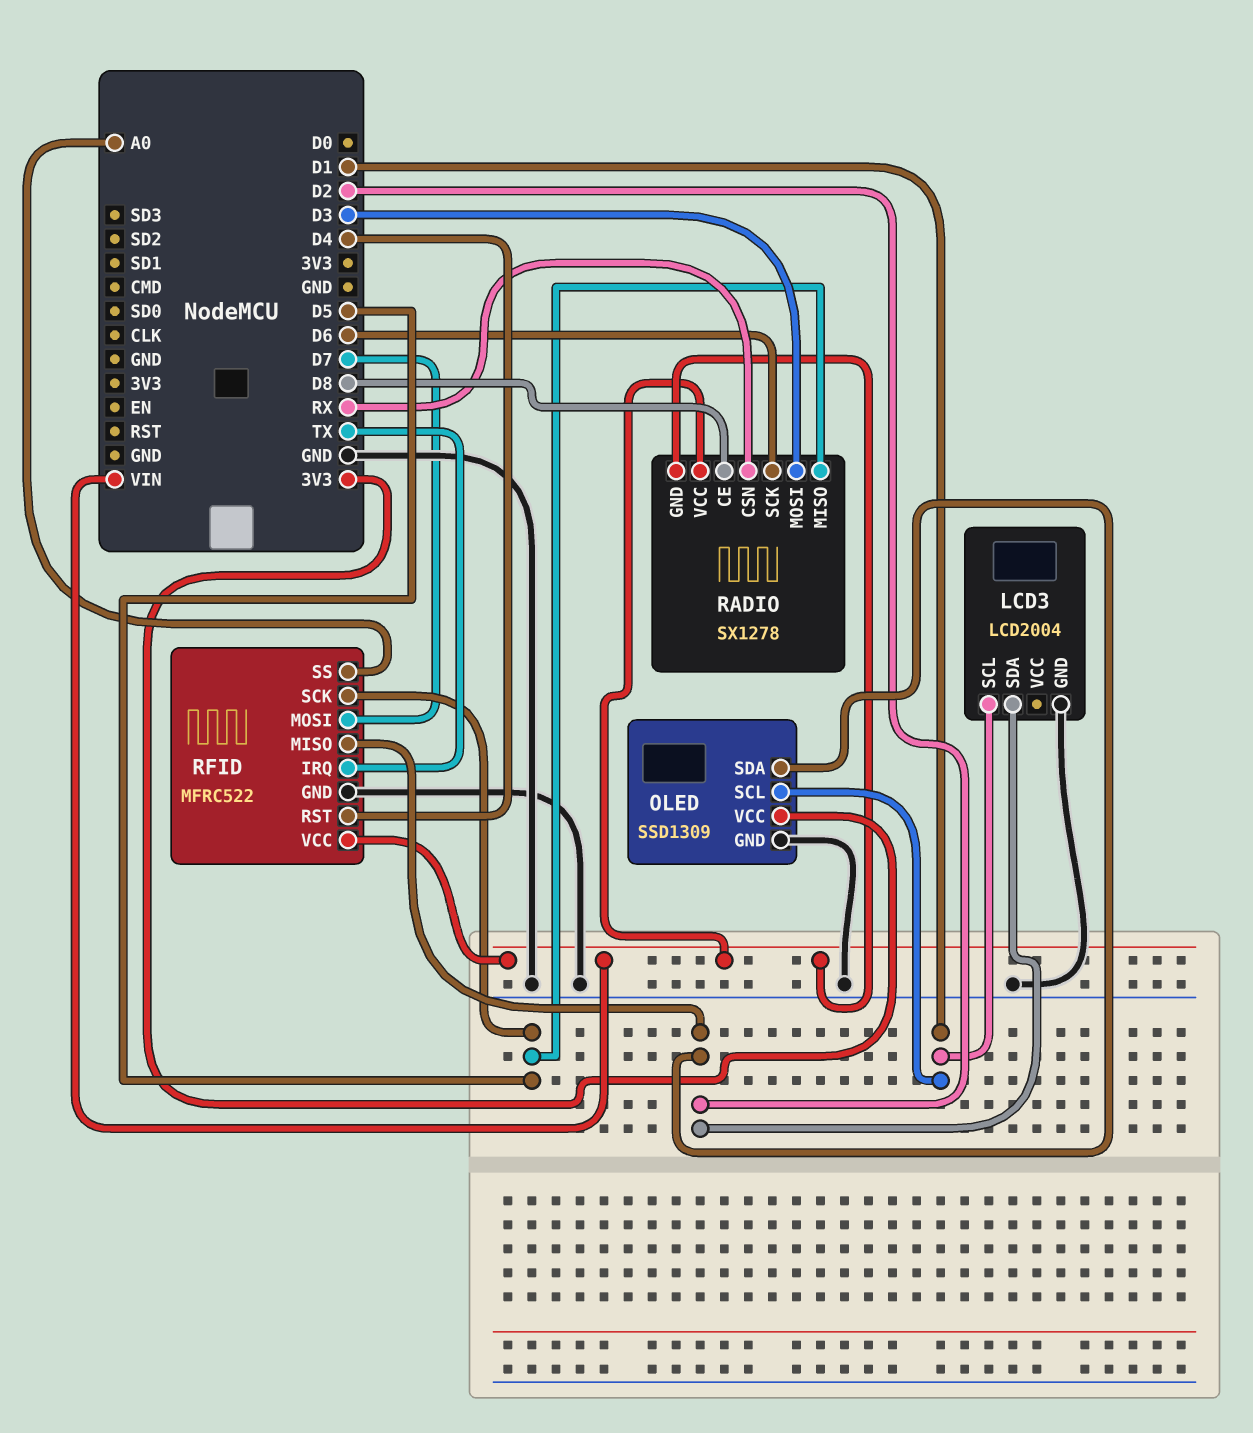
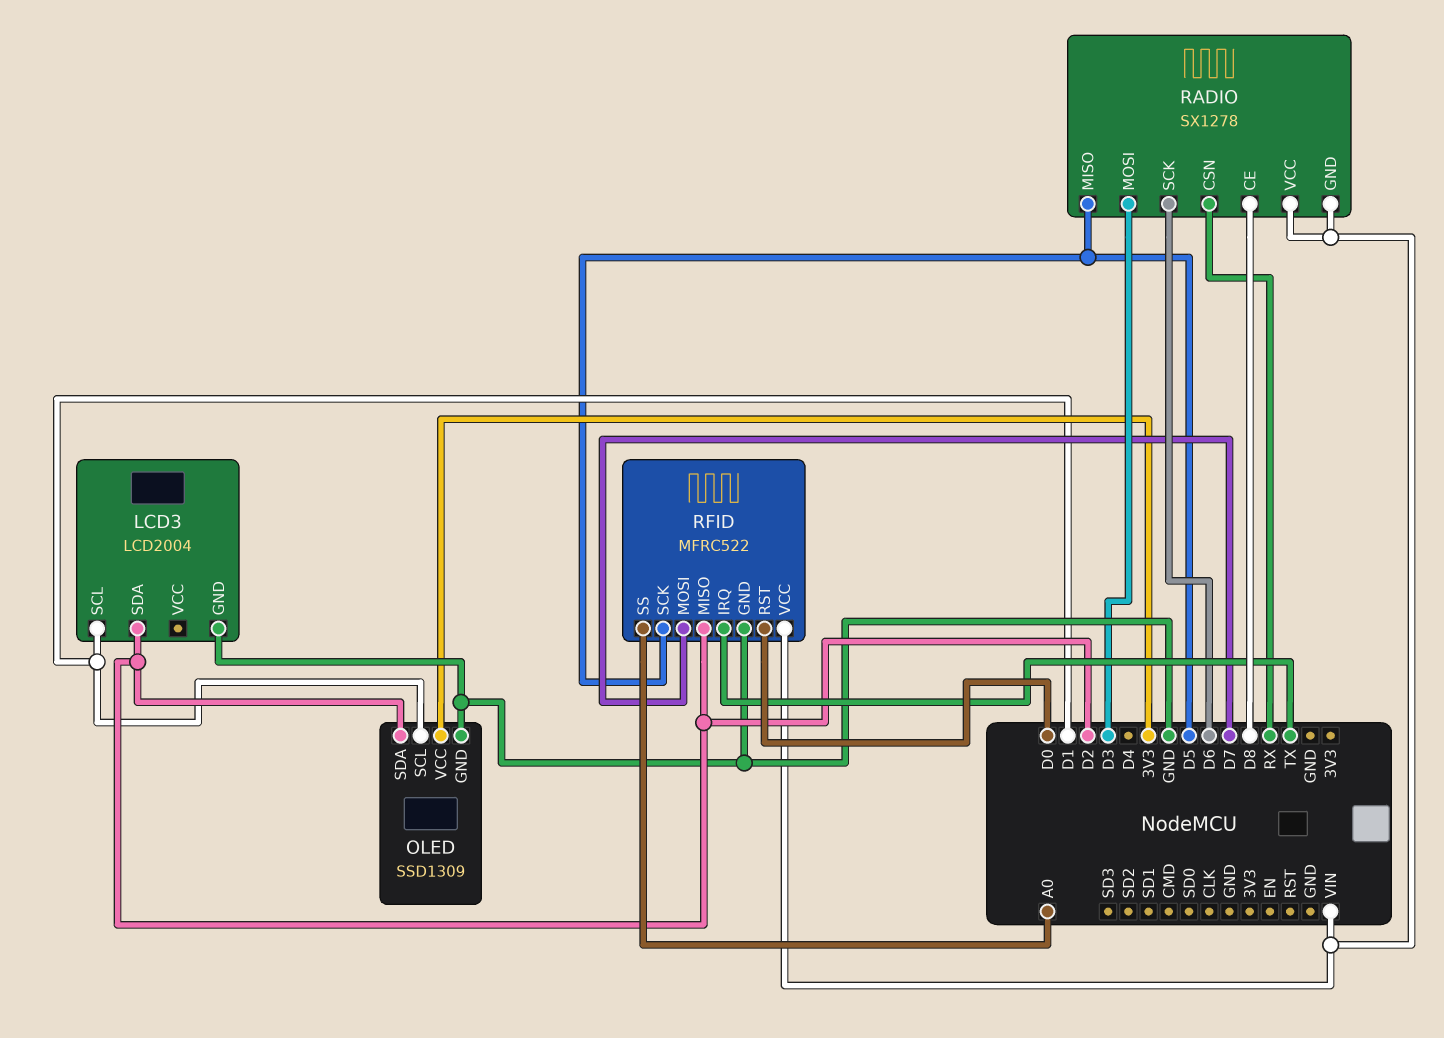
RFID pin RST: D4 -> D0

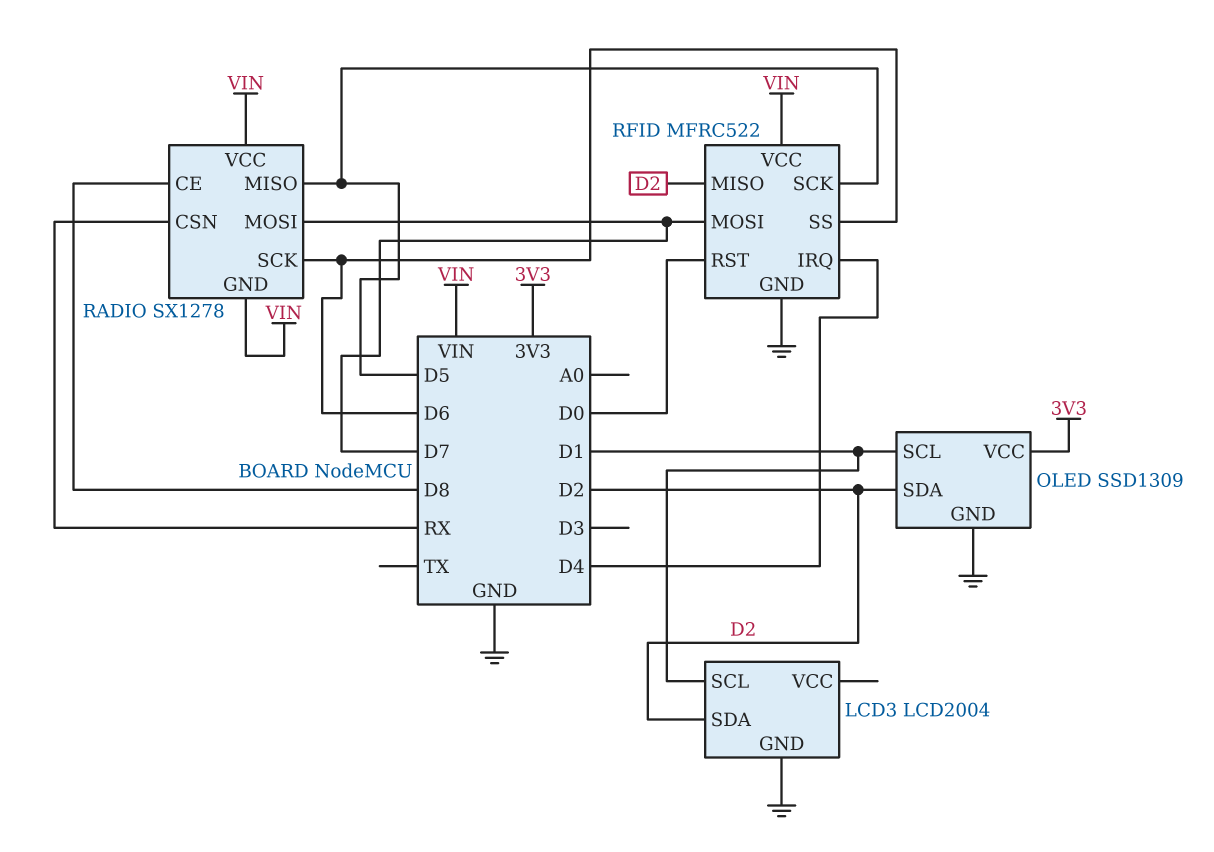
RADIO pin MOSI: D3 -> D7
RFID pin IRQ: TX -> D4
RFID pin SS: A0 -> D6

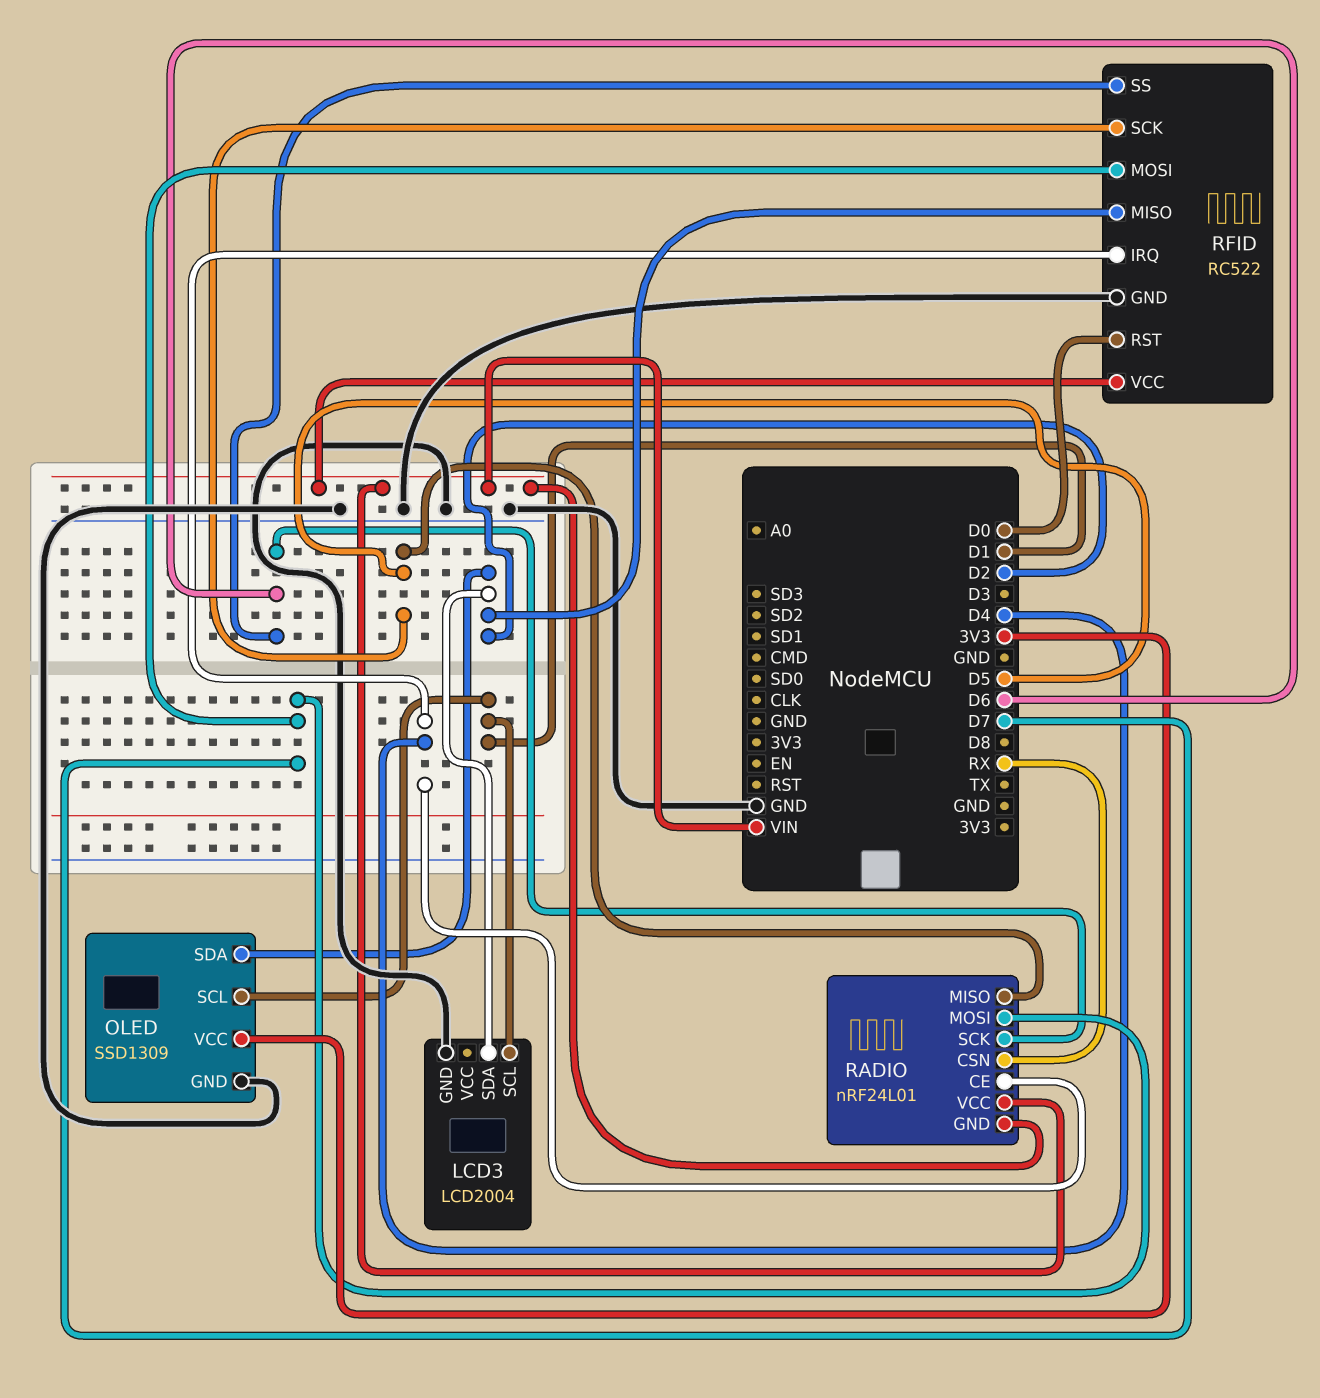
RADIO: SX1278 -> nRF24L01
RADIO pin CE: D8 -> D4
RFID: MFRC522 -> RC522

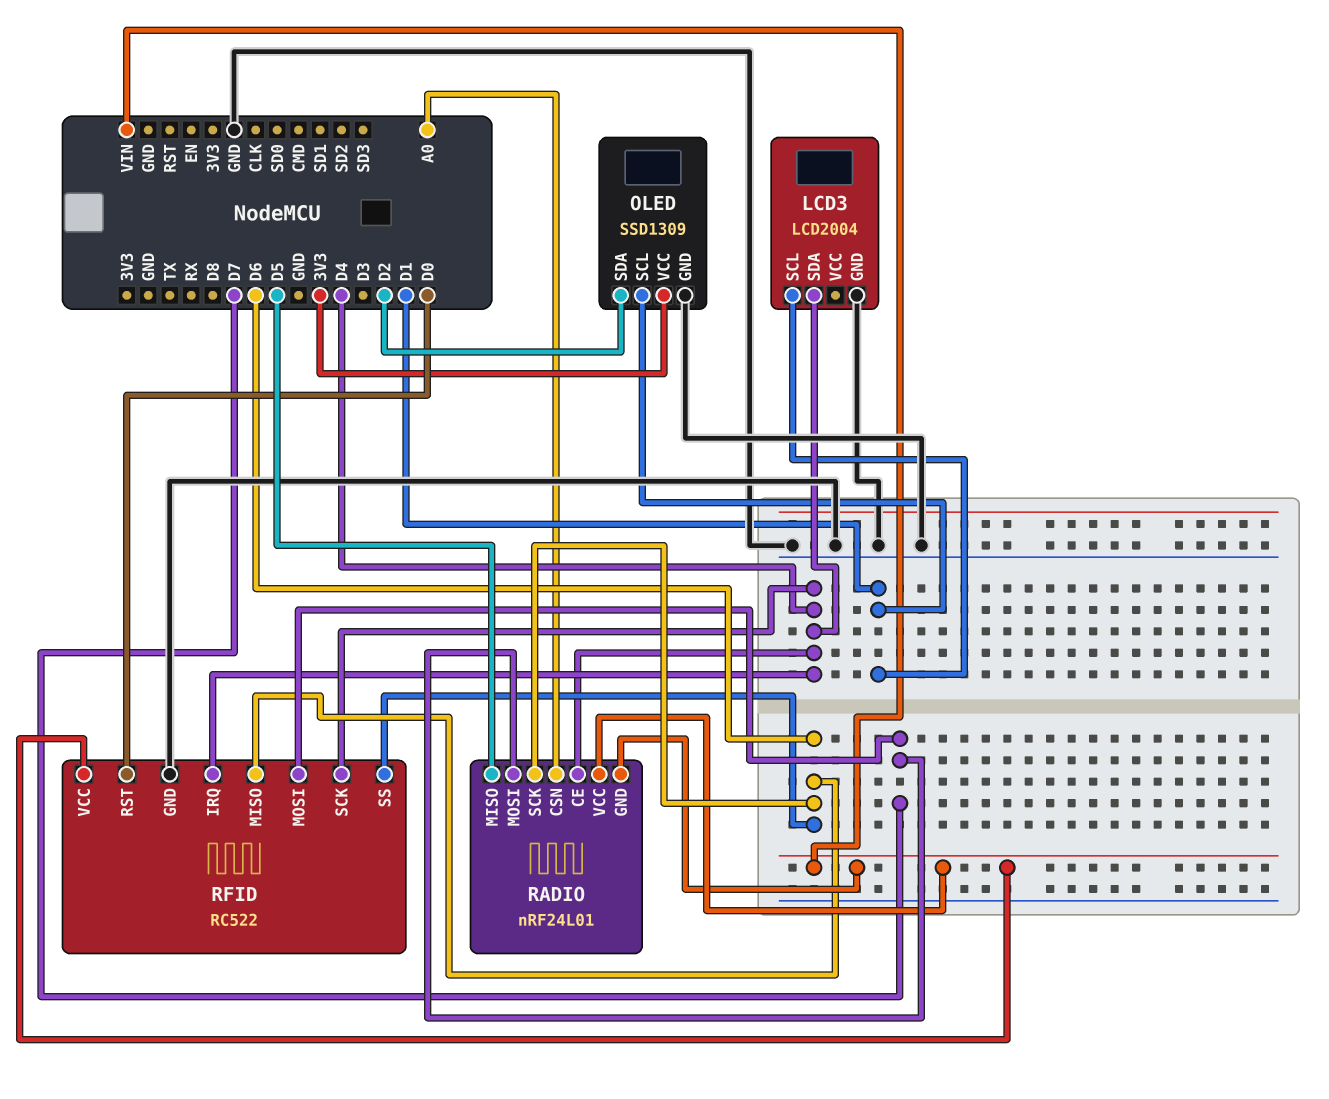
LCD3 pin SDA: D2 -> D4
RADIO pin CSN: RX -> A0
RFID pin MISO: D2 -> D6
RFID pin SCK: D5 -> D4

